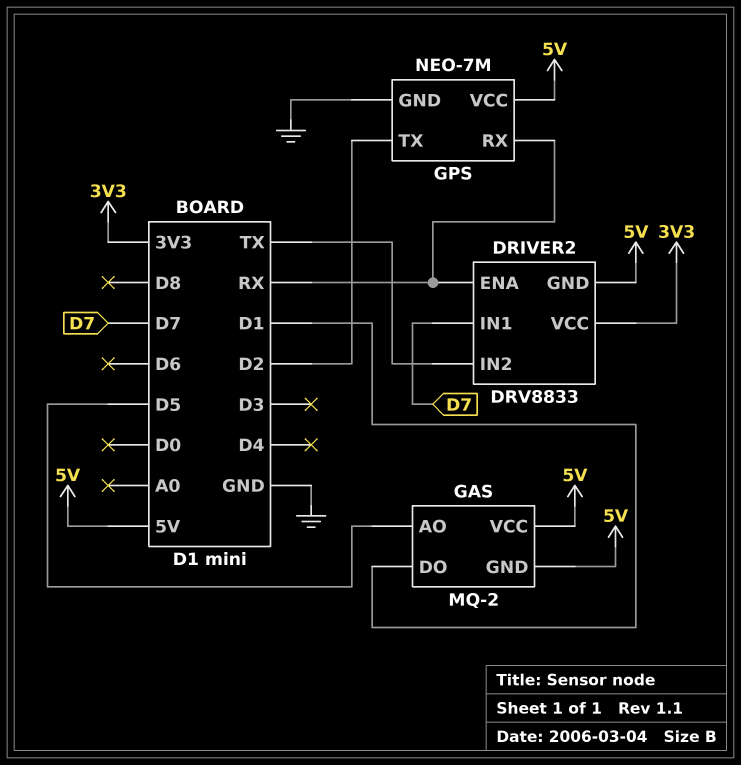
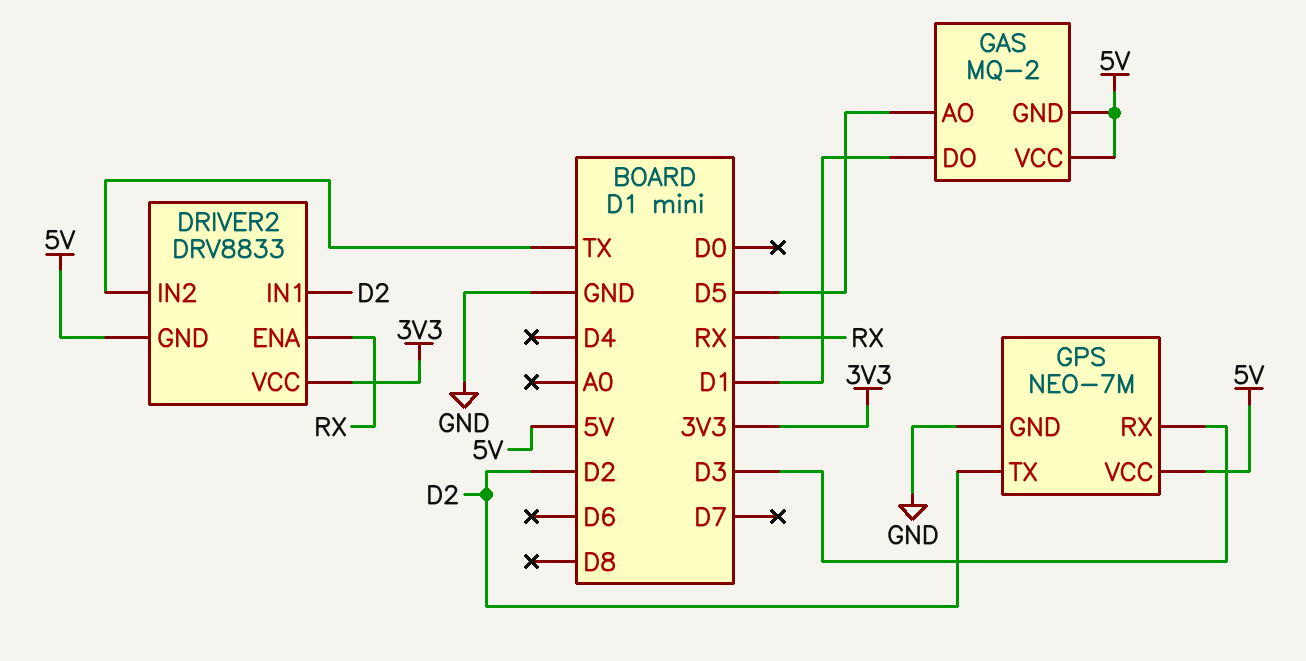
DRIVER2 pin IN1: D7 -> D2
GPS pin RX: RX -> D3

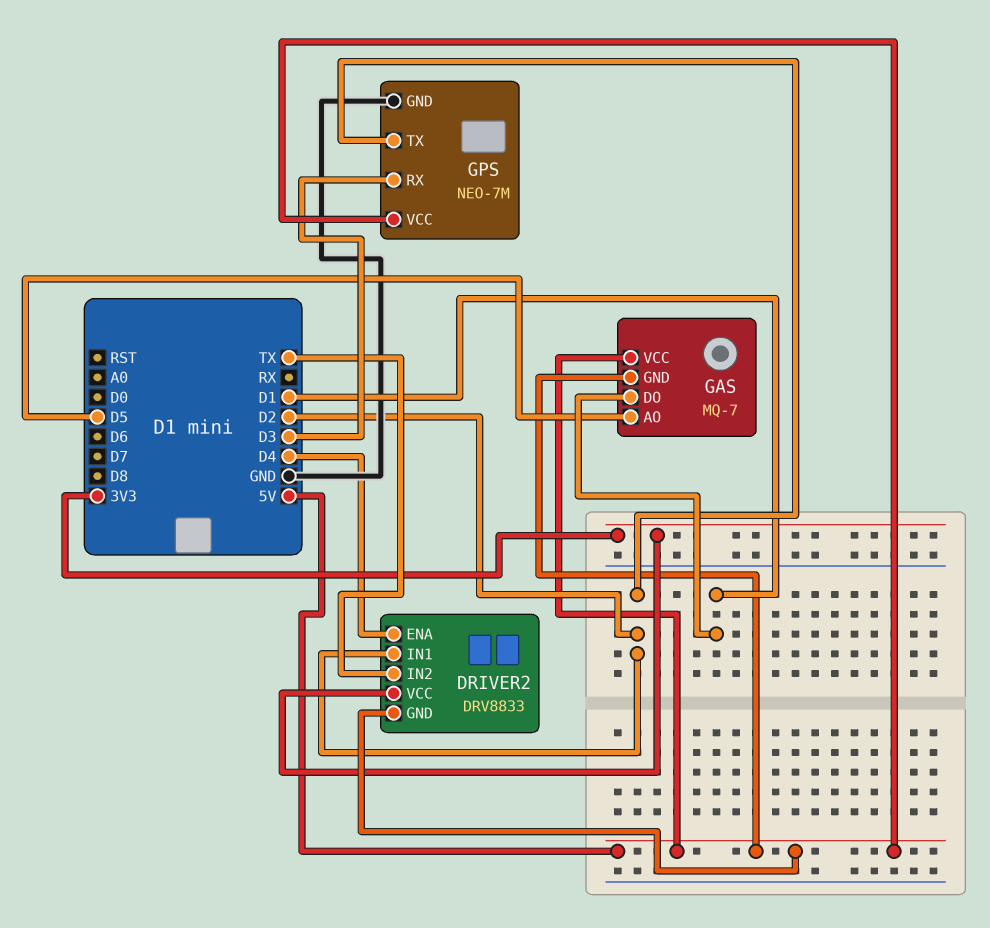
DRIVER2 pin ENA: RX -> D4
GAS: MQ-2 -> MQ-7

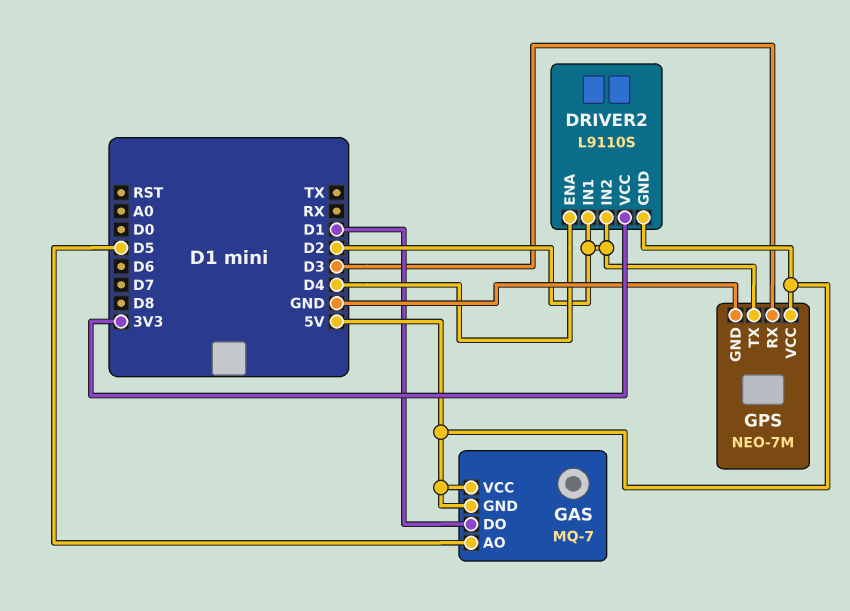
DRIVER2: DRV8833 -> L9110S
DRIVER2 pin IN2: TX -> D2

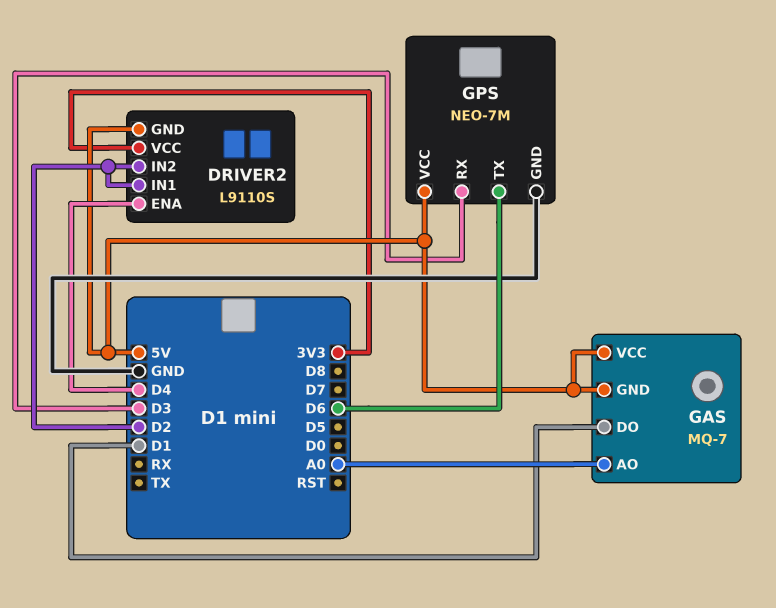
GAS pin AO: D5 -> A0
GPS pin TX: D2 -> D6

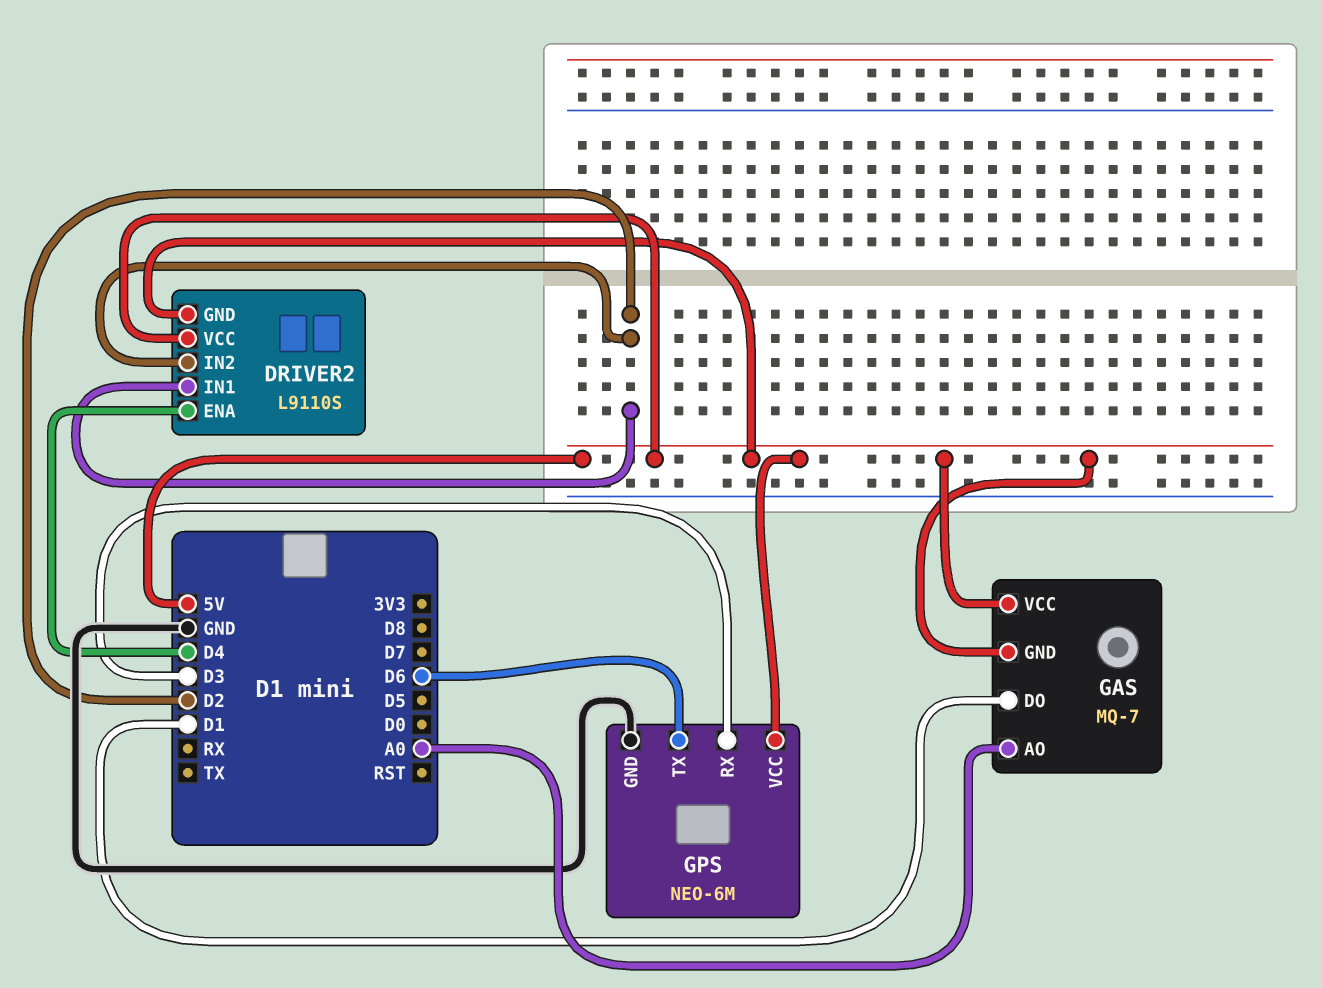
DRIVER2 pin VCC: 3V3 -> 5V
GPS: NEO-7M -> NEO-6M

